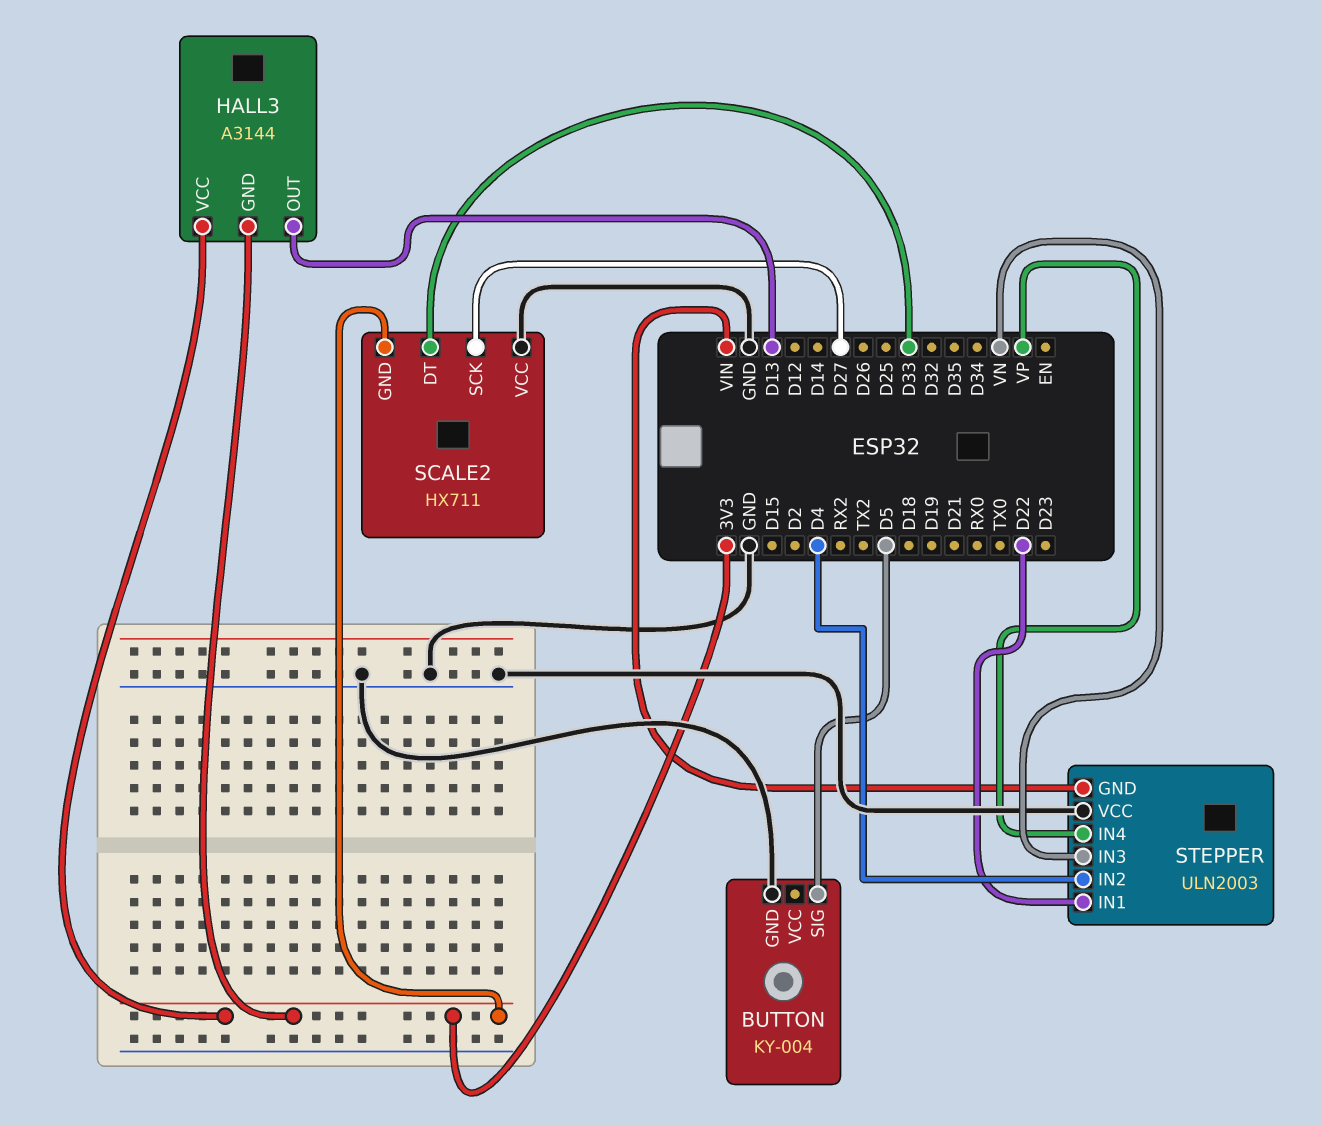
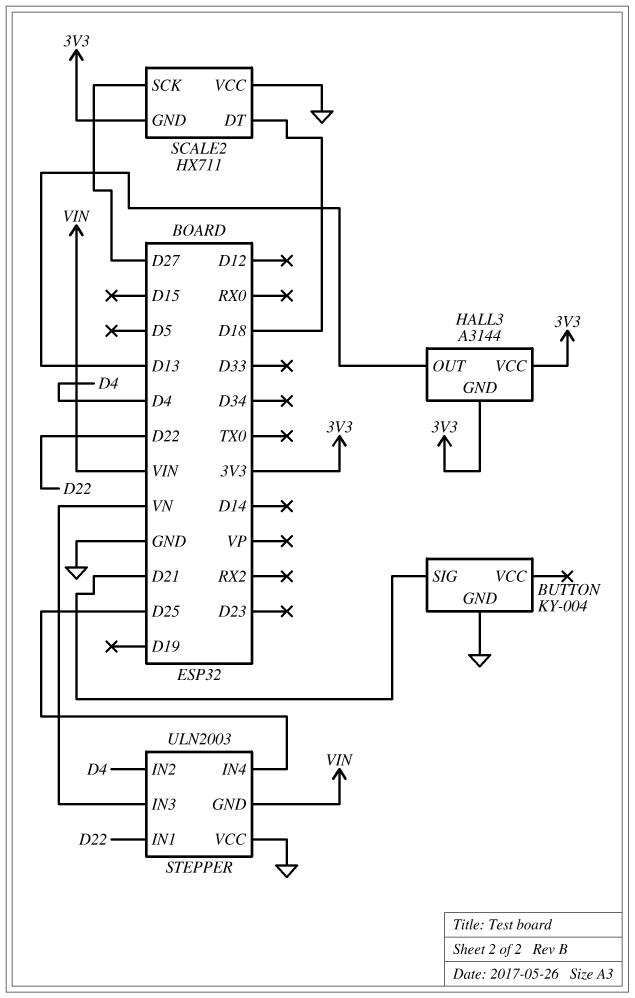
BUTTON pin SIG: D5 -> D21
SCALE2 pin DT: D33 -> D18
STEPPER pin IN4: VP -> D25

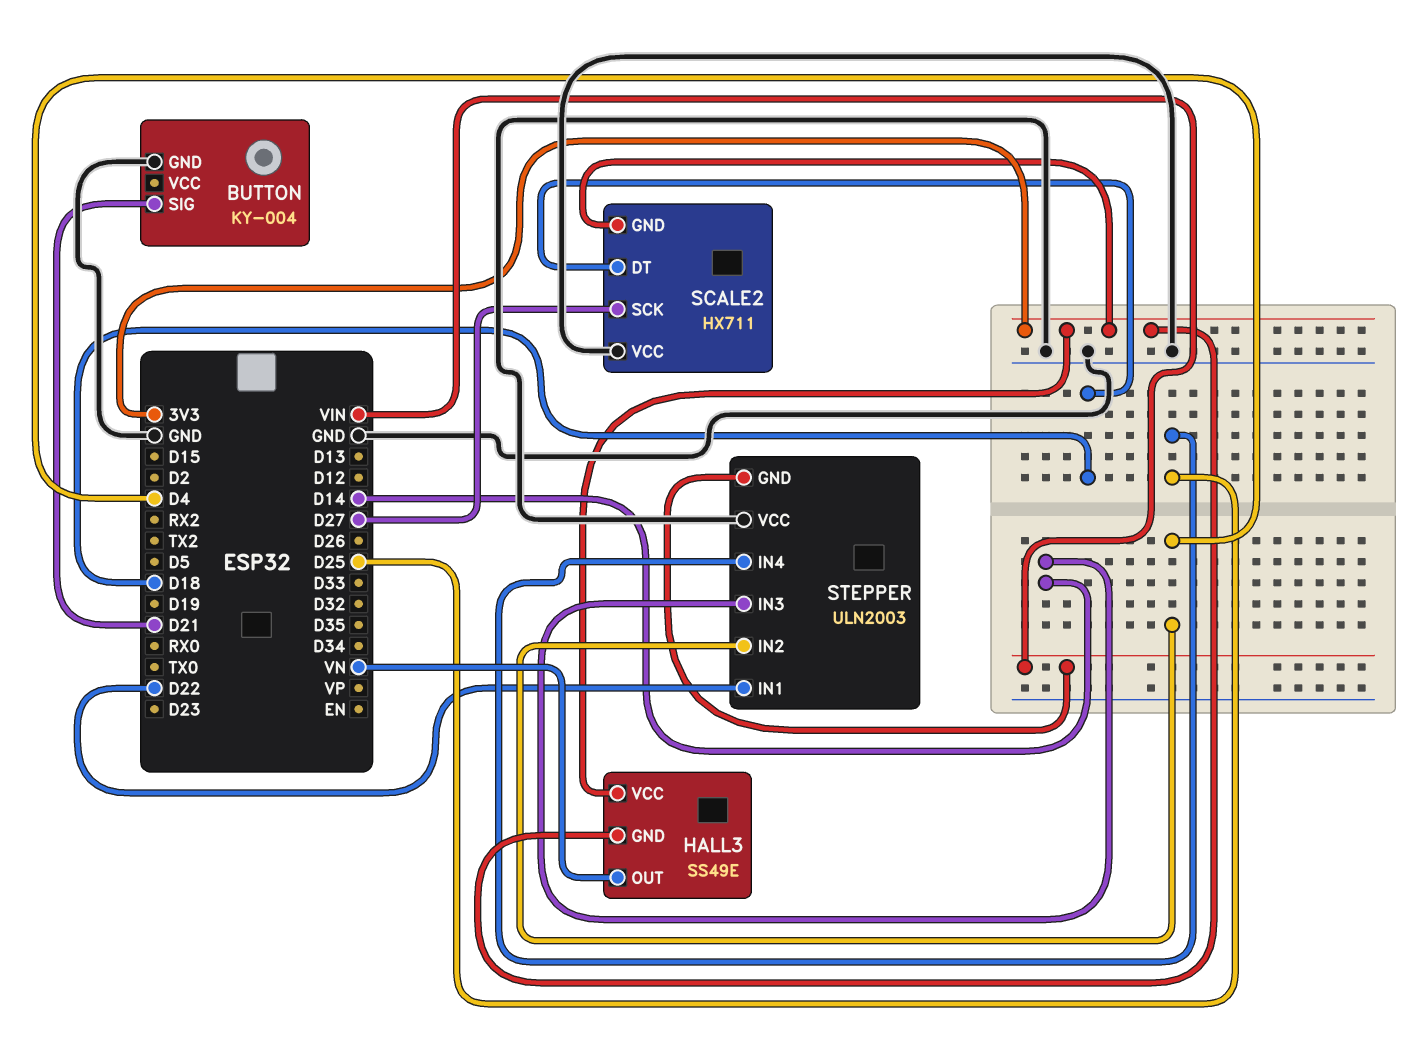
HALL3: A3144 -> SS49E
HALL3 pin OUT: D13 -> VN
STEPPER pin IN3: VN -> D14

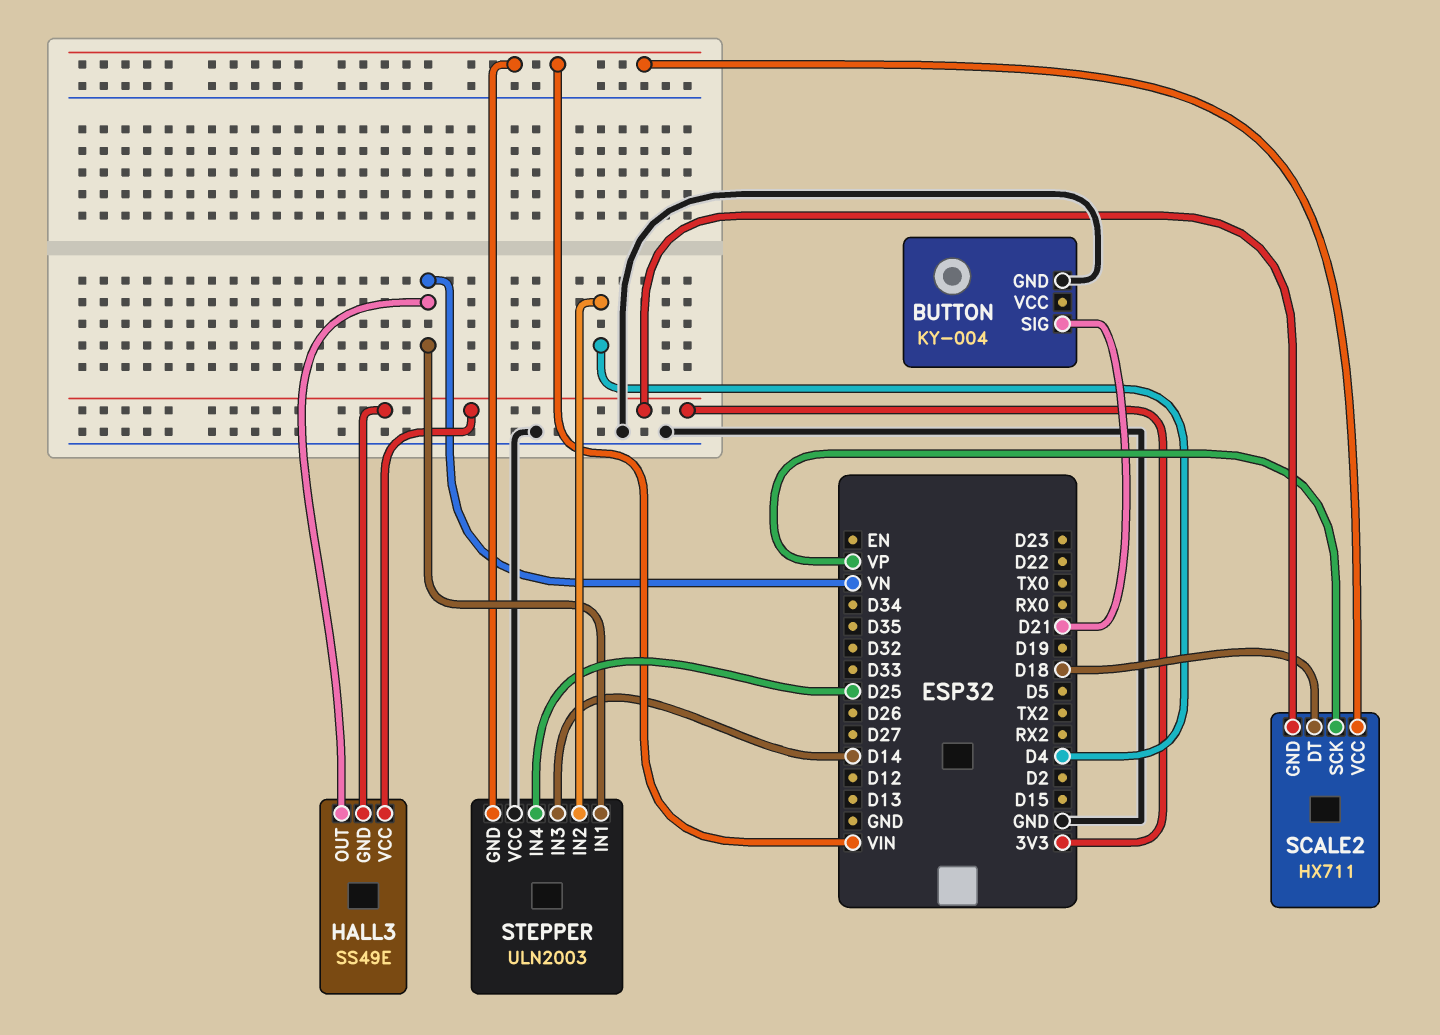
SCALE2 pin SCK: D27 -> VP
SCALE2 pin VCC: GND -> VIN
STEPPER pin IN1: D22 -> VN

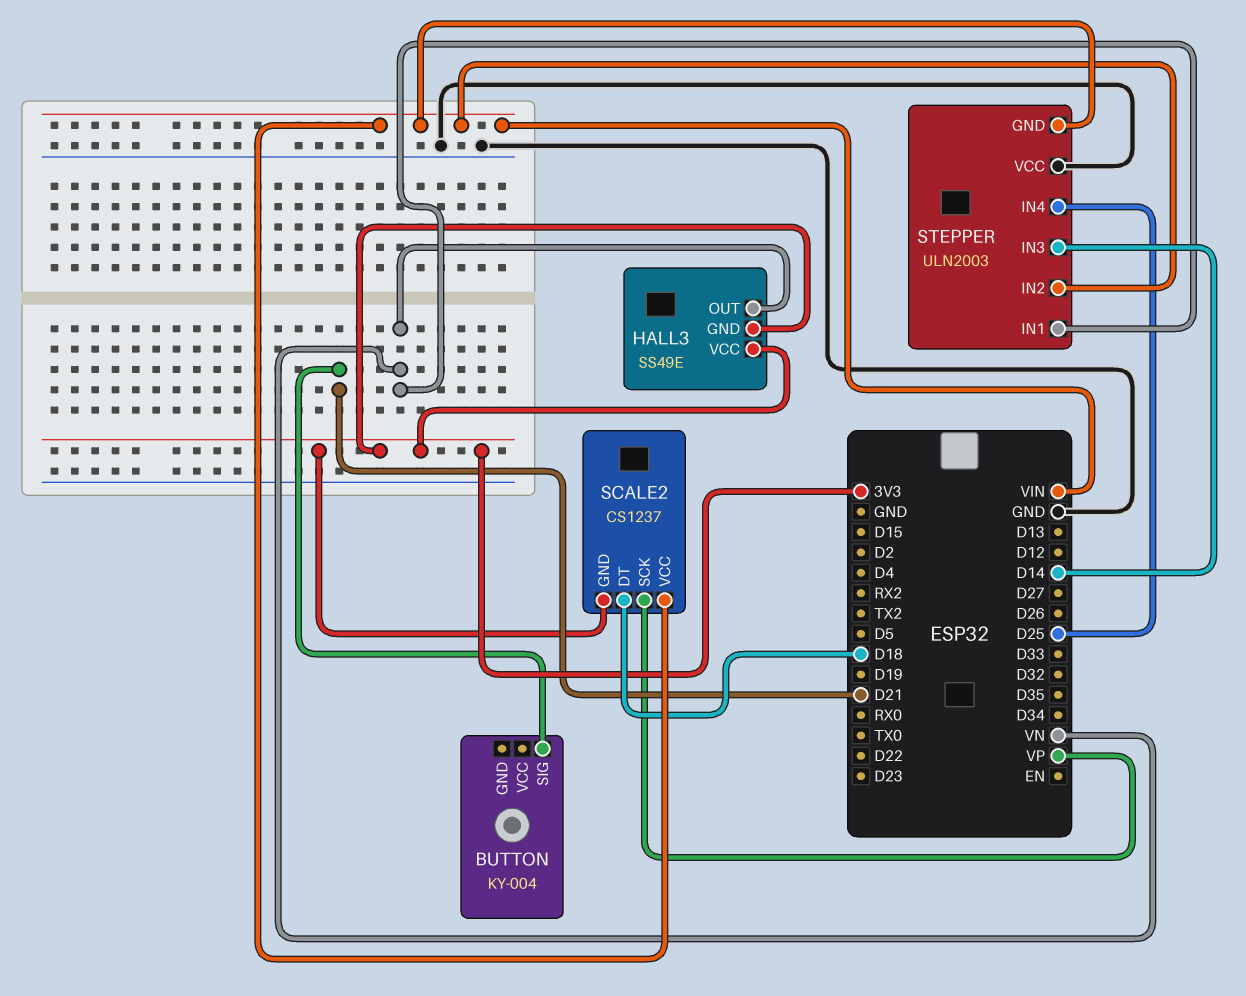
BUTTON pin GND: GND -> none
SCALE2: HX711 -> CS1237
STEPPER pin IN2: D4 -> VIN

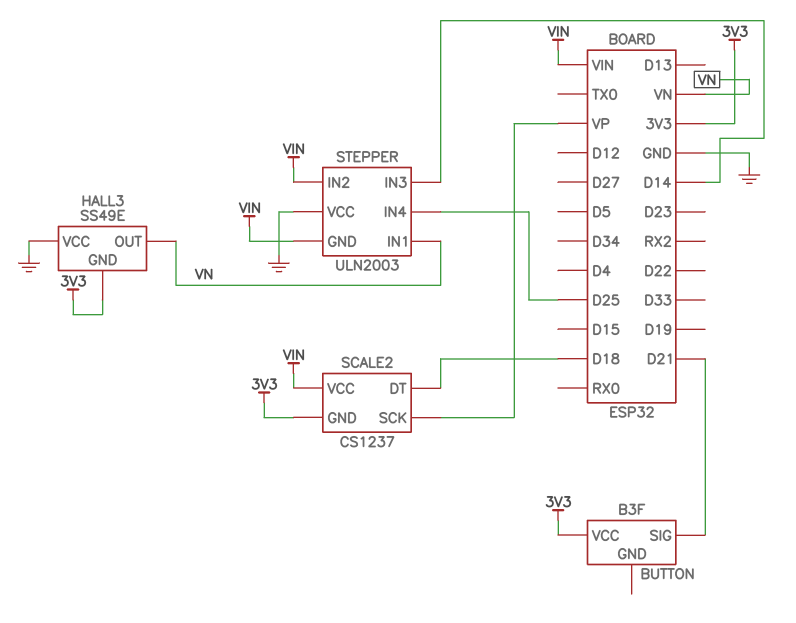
BUTTON: KY-004 -> B3F
BUTTON pin VCC: none -> 3V3
HALL3 pin VCC: 3V3 -> GND

